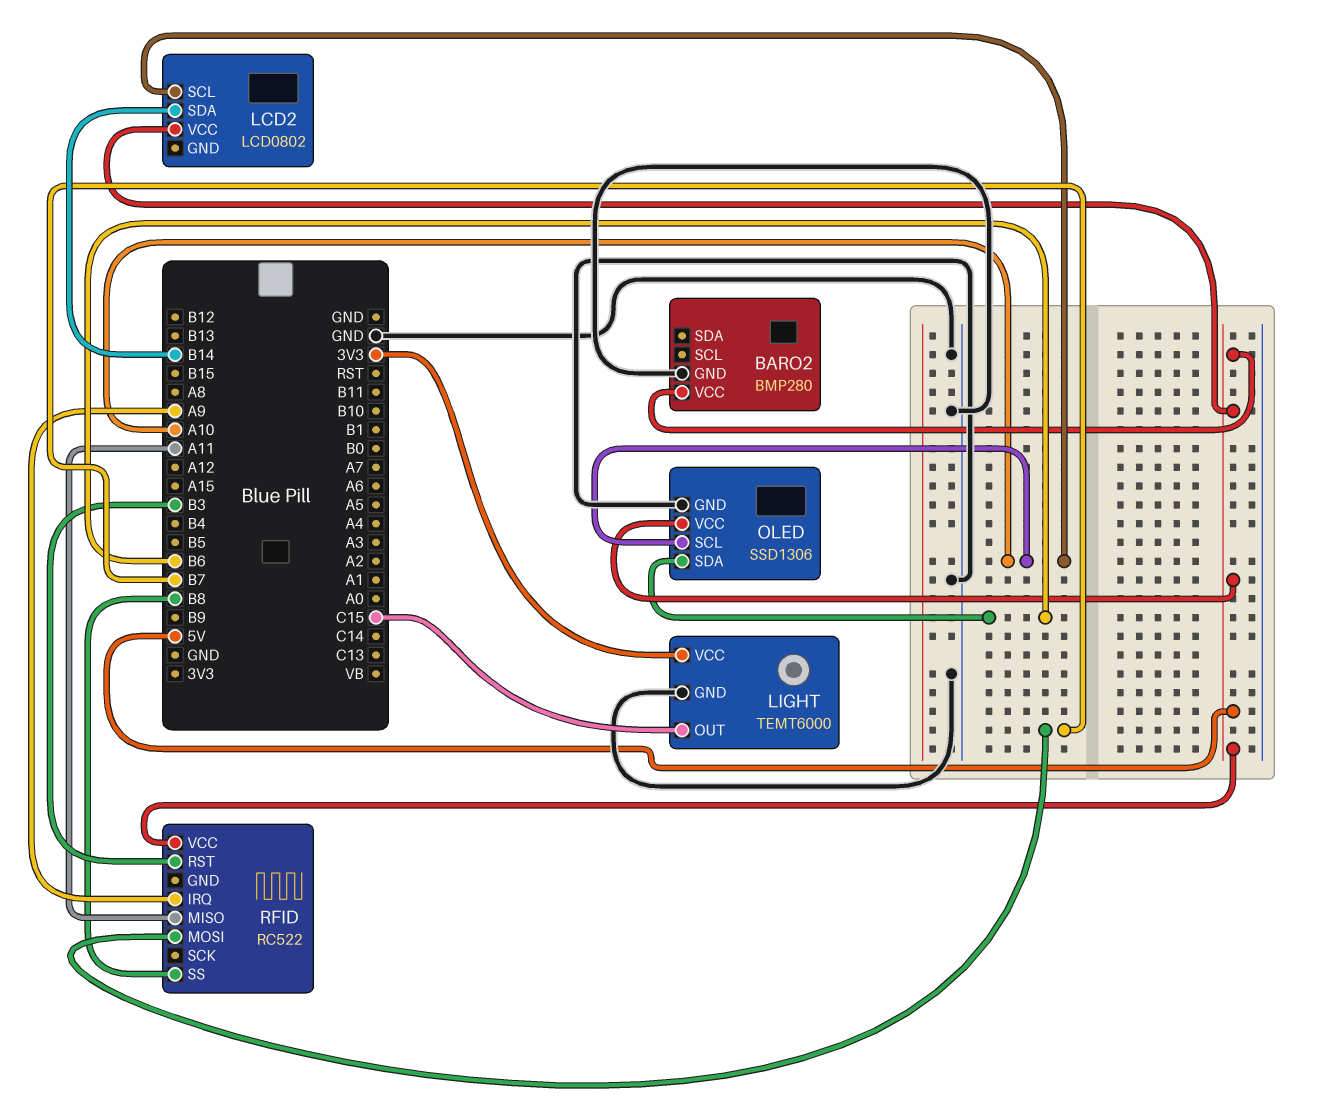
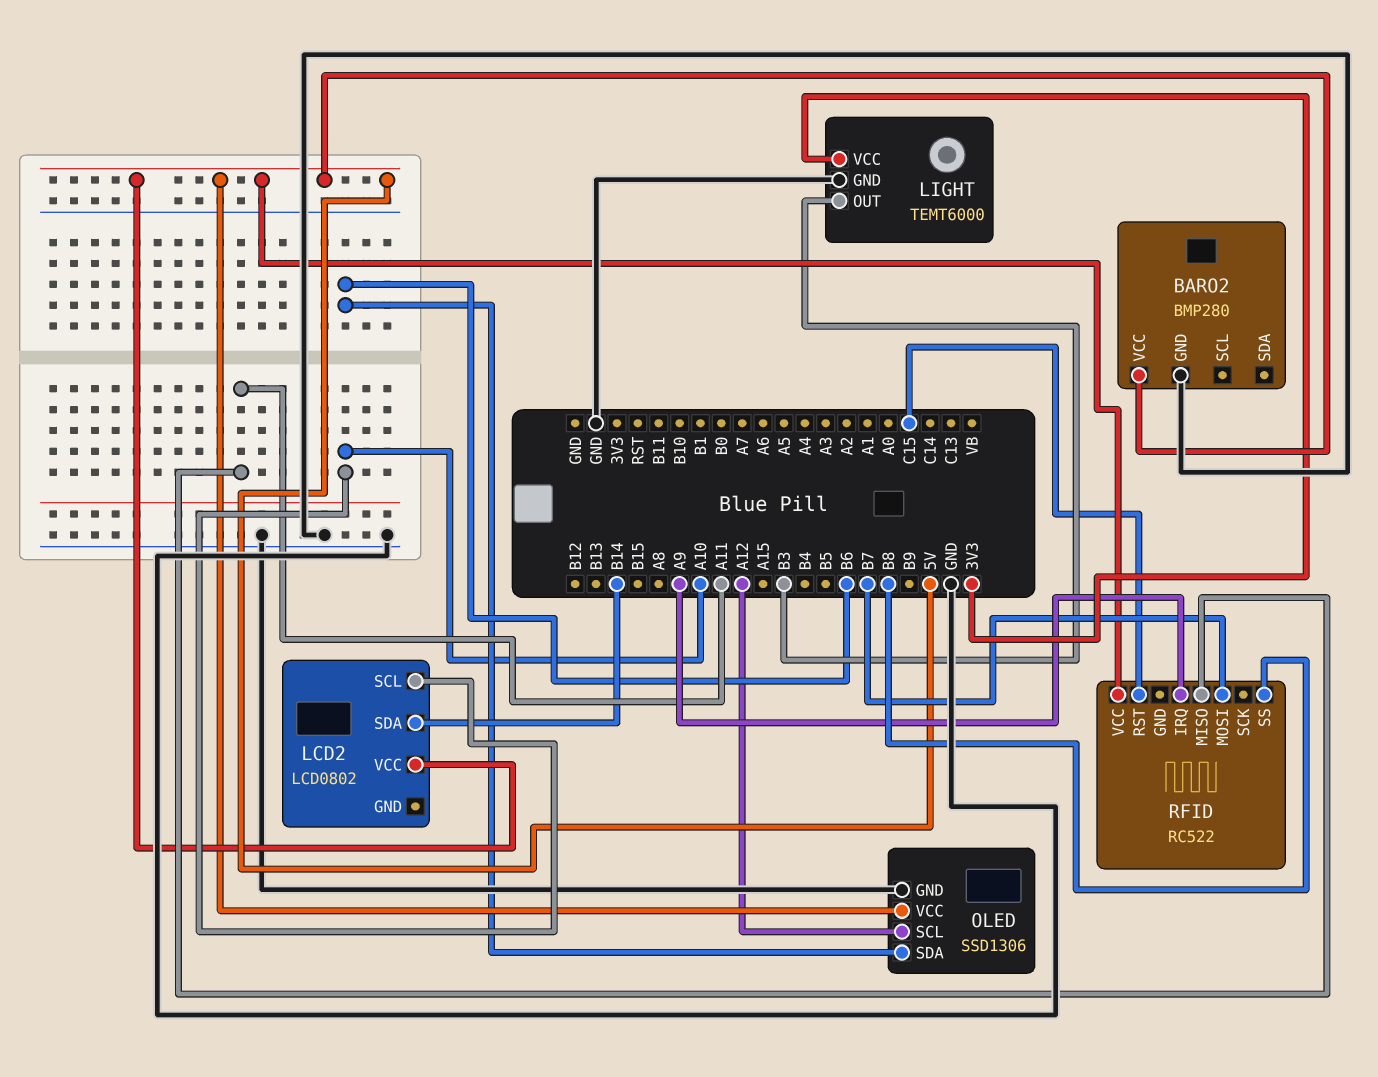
LIGHT pin OUT: C15 -> B3
OLED pin SCL: A10 -> A12
RFID pin RST: B3 -> C15

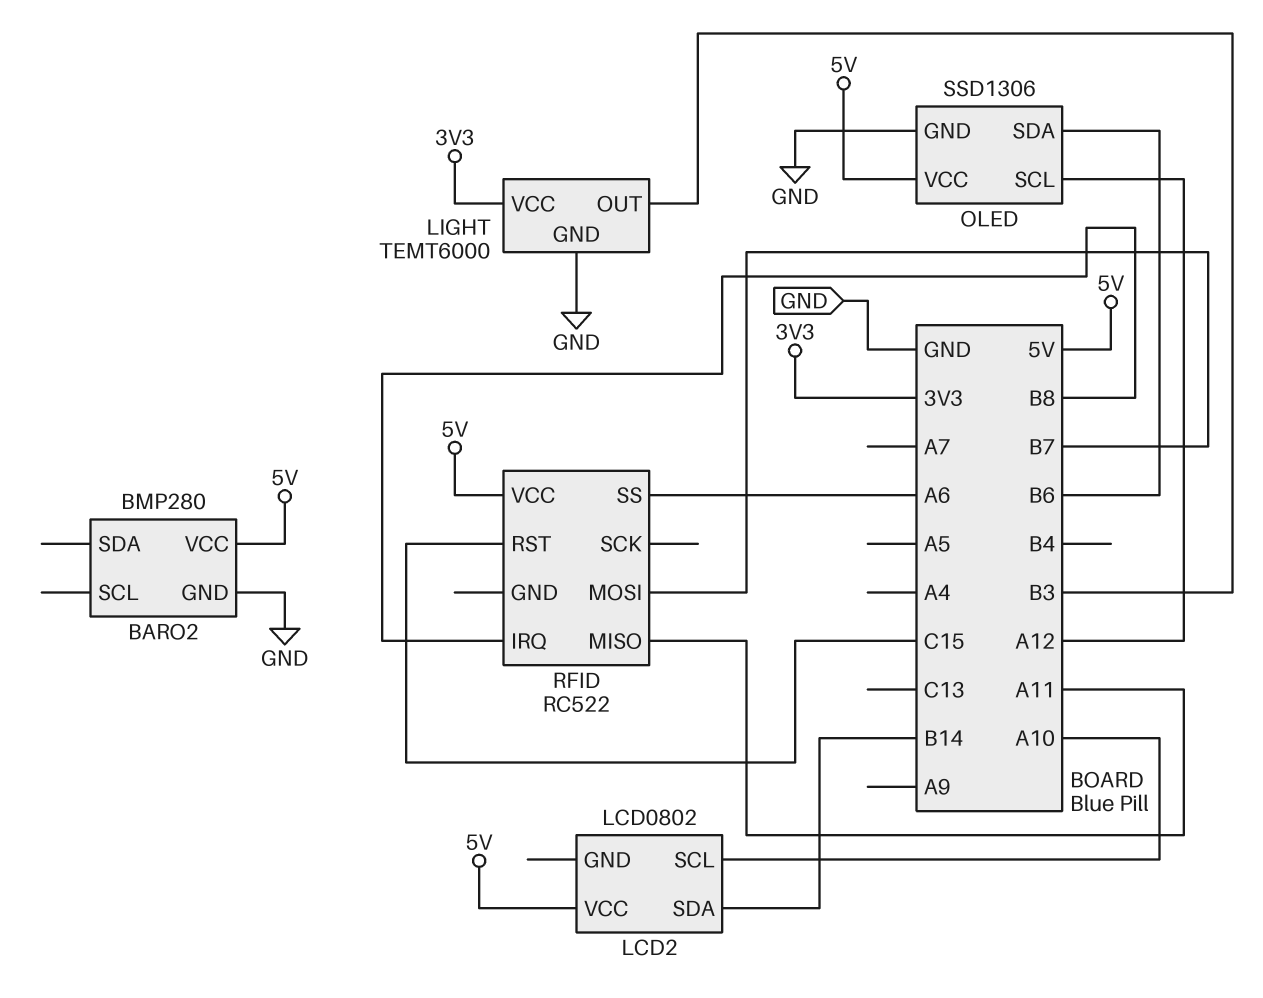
RFID pin IRQ: A9 -> B8
RFID pin SS: B8 -> A6

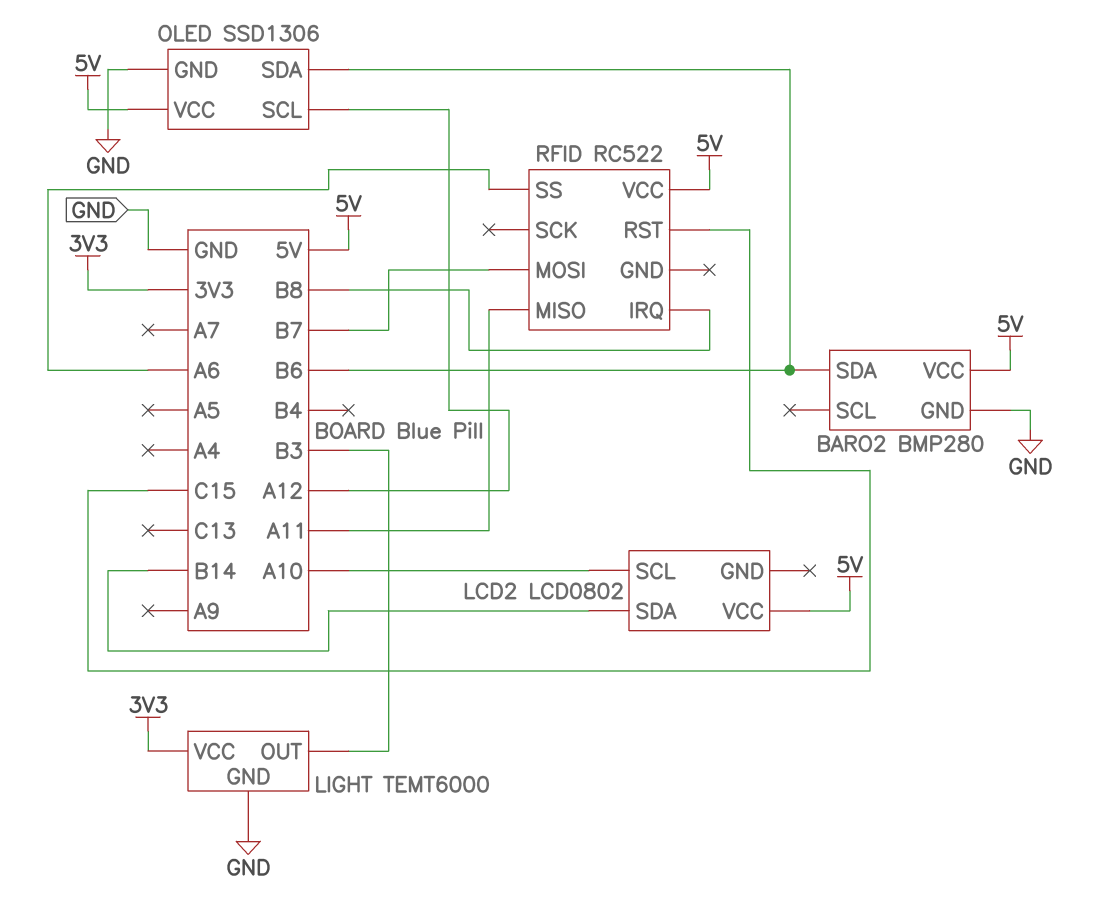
BARO2 pin SDA: none -> B6

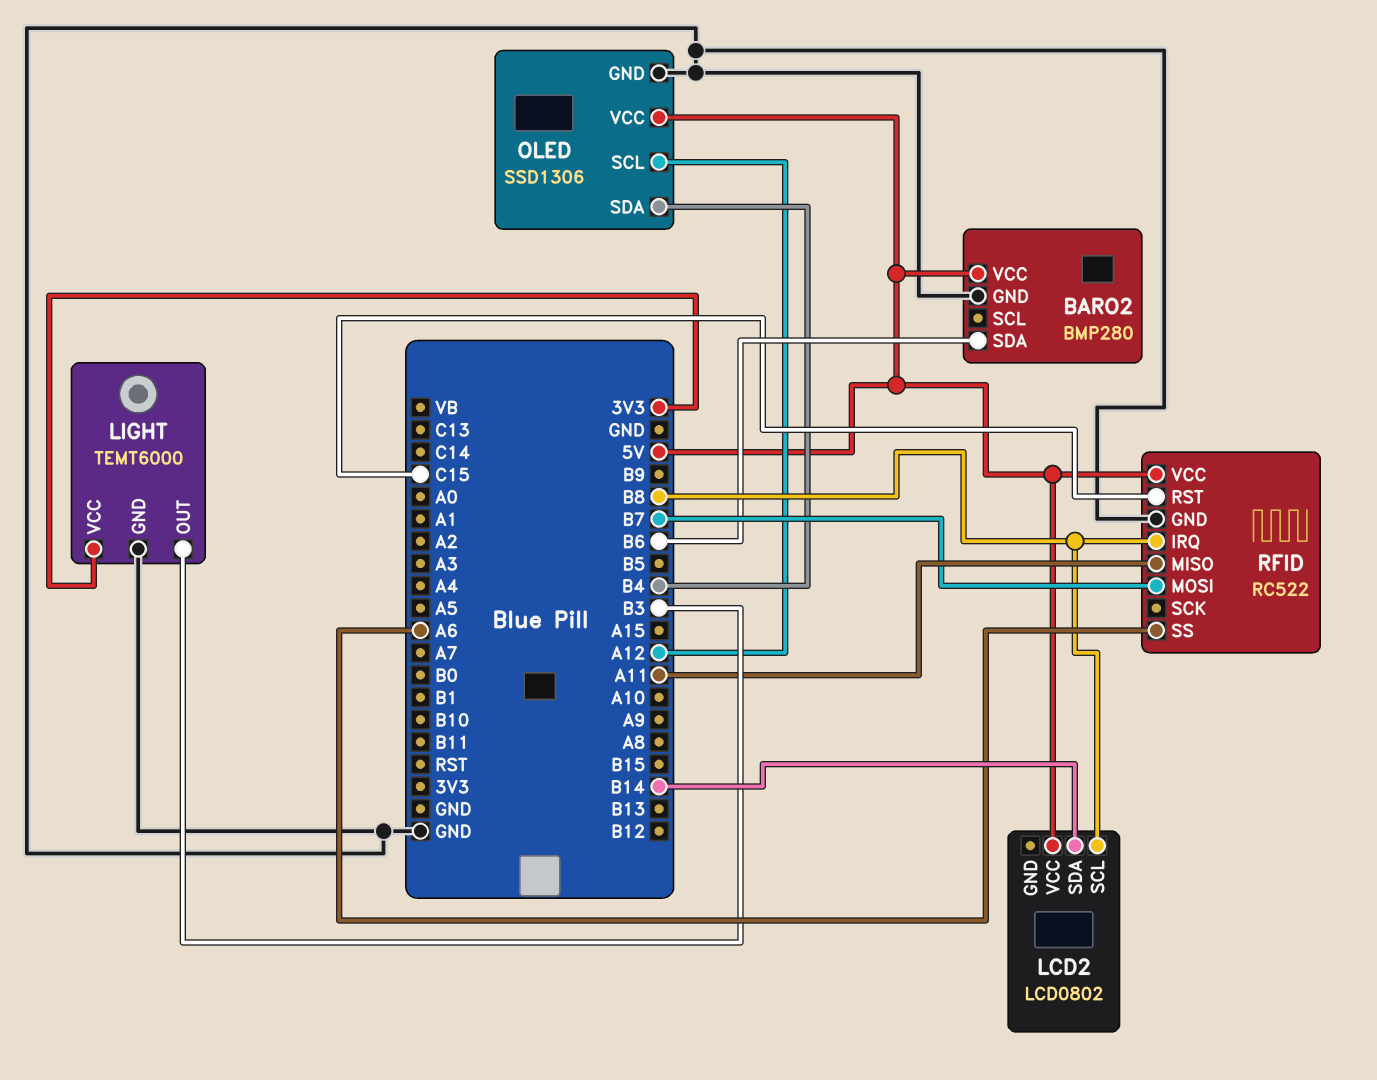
LCD2 pin SCL: A10 -> B8
OLED pin SDA: B6 -> B4
RFID pin GND: none -> GND

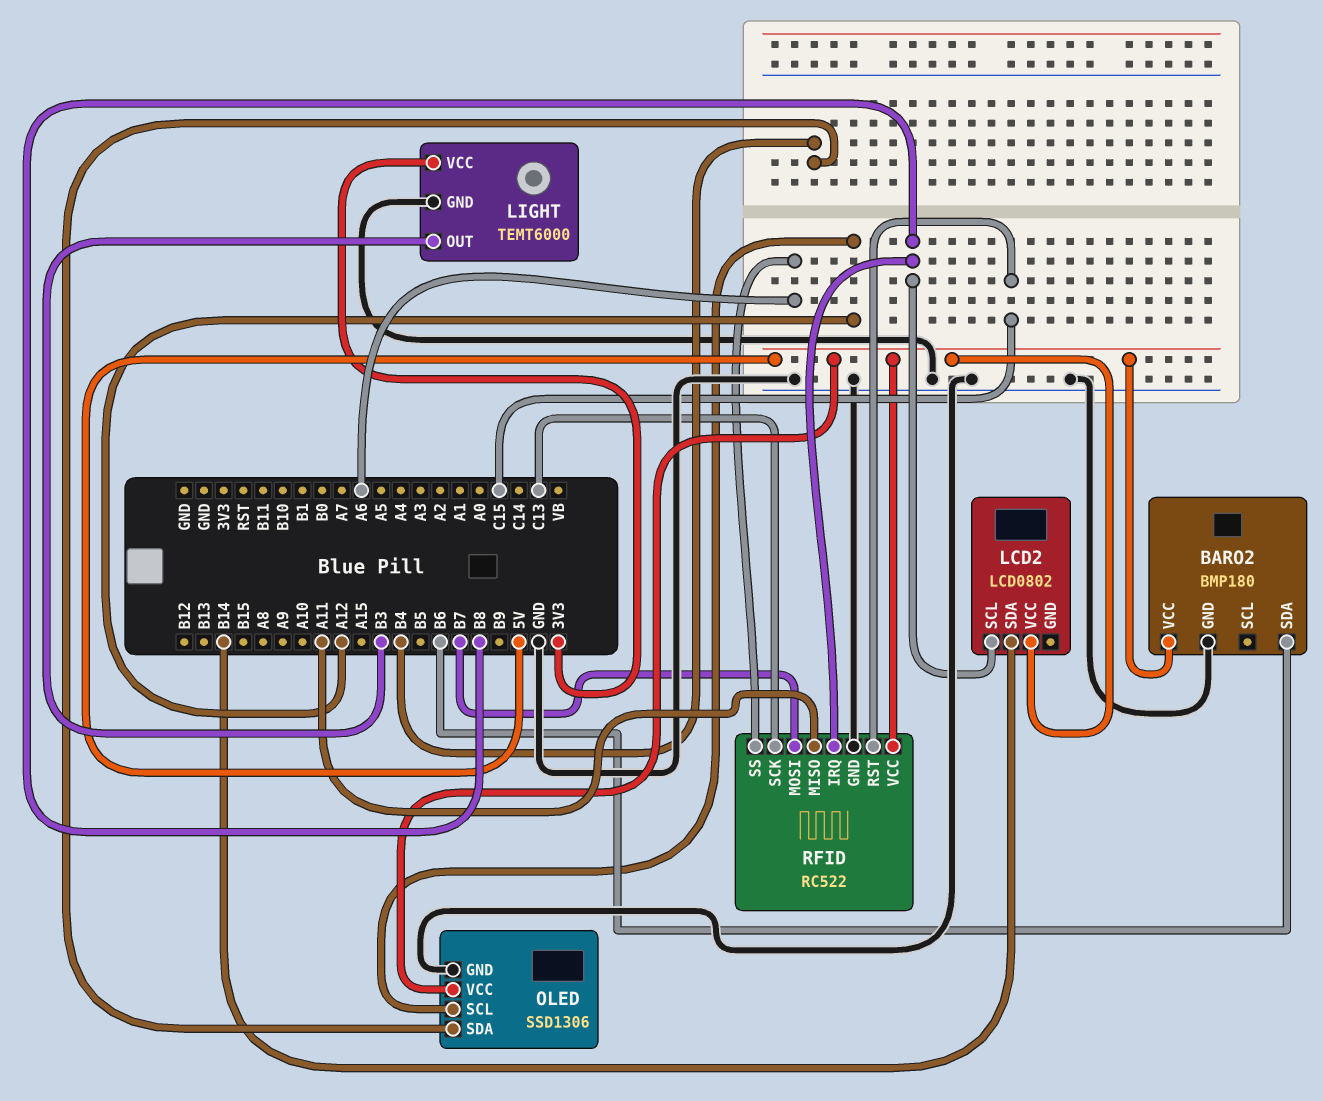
BARO2: BMP280 -> BMP180
RFID pin SCK: none -> C13

